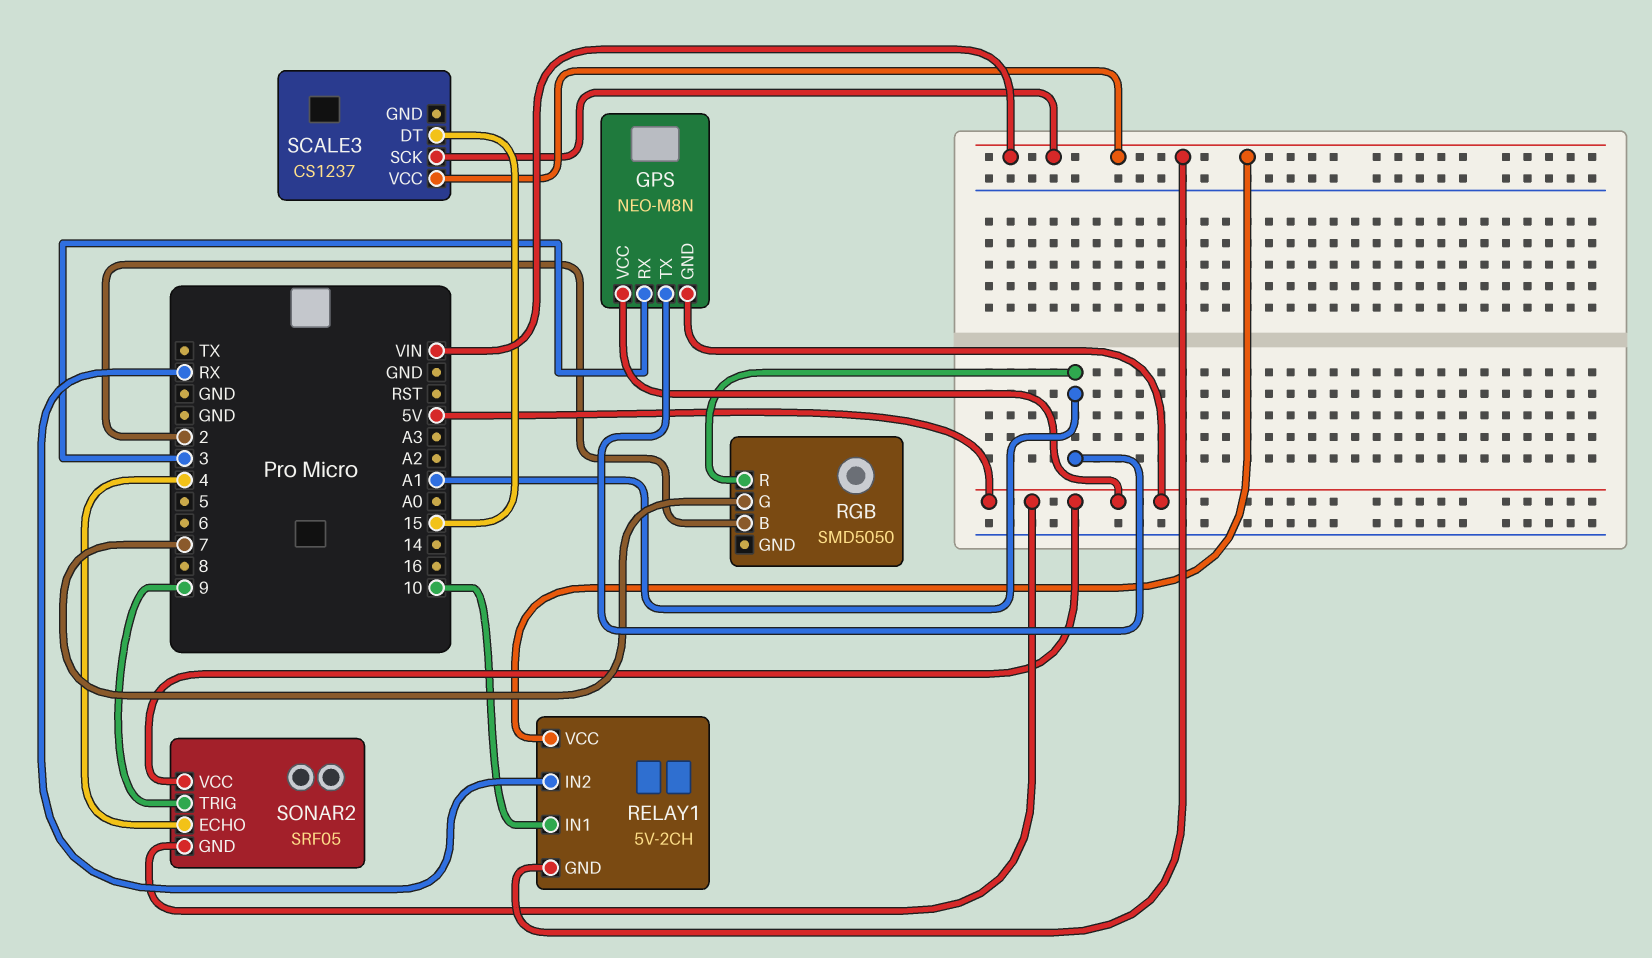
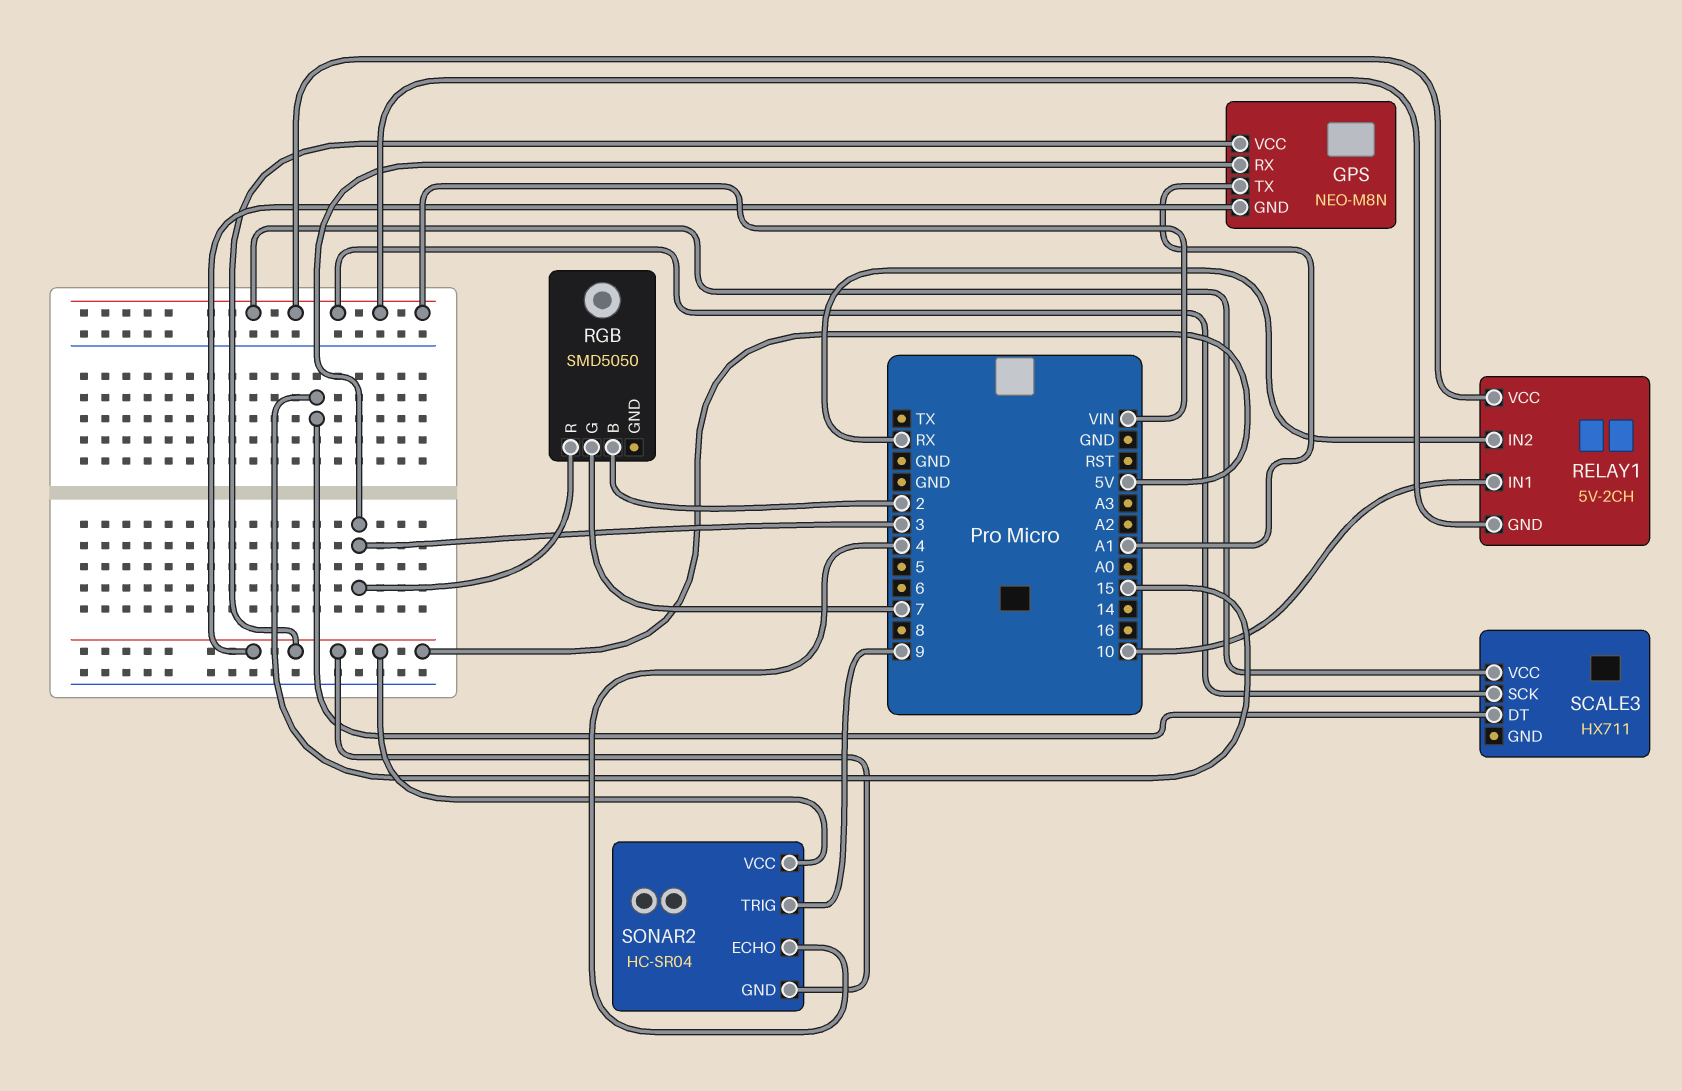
RGB pin R: A1 -> 3
SCALE3: CS1237 -> HX711
SONAR2: SRF05 -> HC-SR04

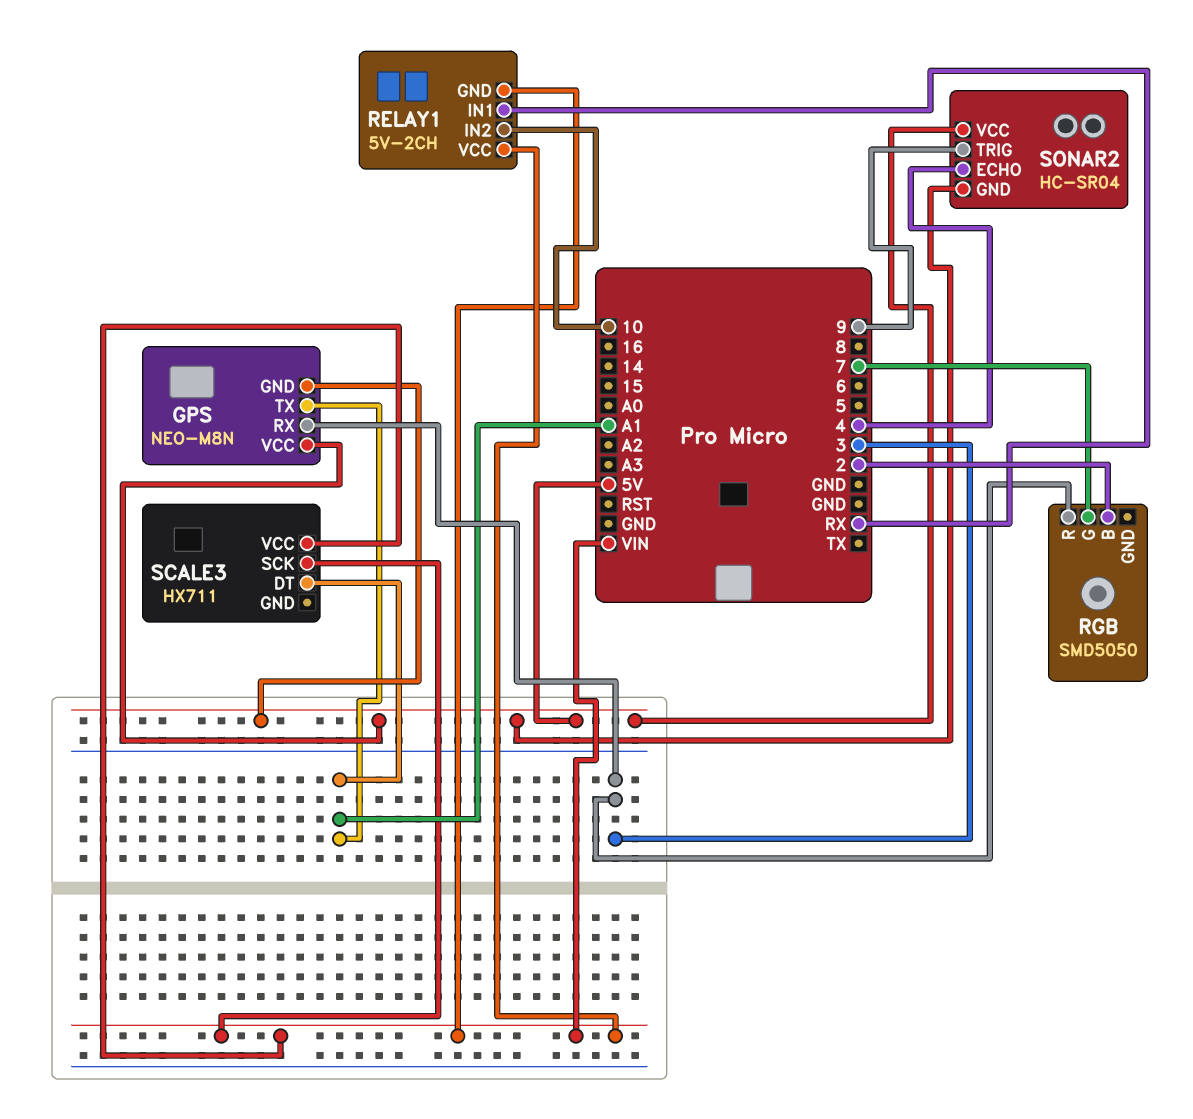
RELAY1 pin IN1: 10 -> RX
RELAY1 pin IN2: RX -> 10
SCALE3 pin DT: 15 -> A1

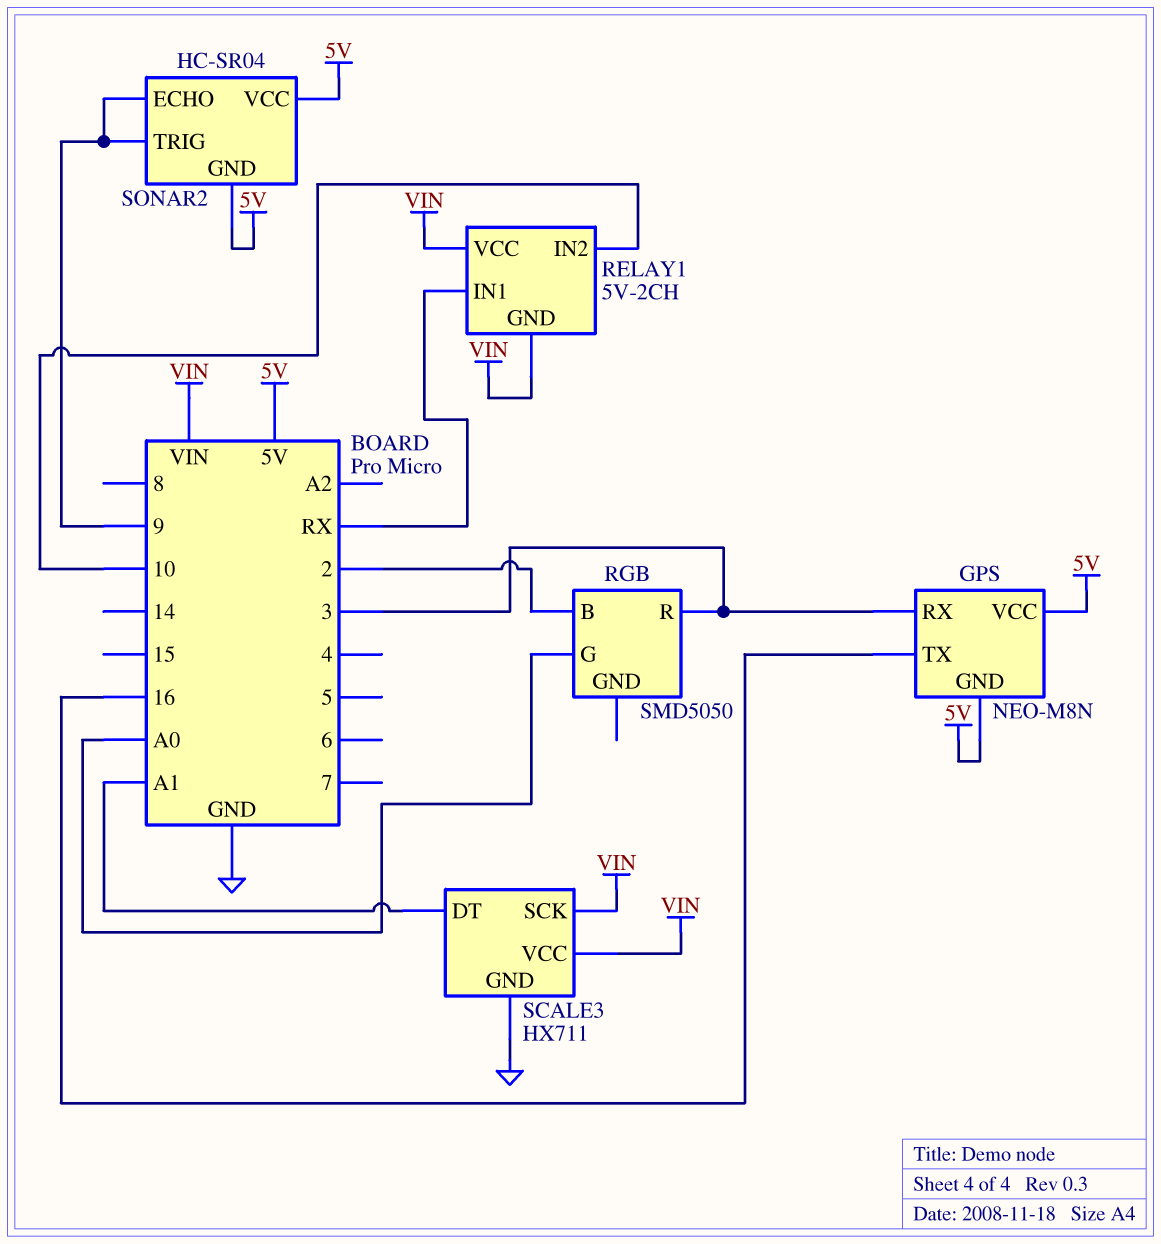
GPS pin TX: A1 -> 16
RGB pin G: 7 -> A0
SCALE3 pin GND: none -> GND
SONAR2 pin ECHO: 4 -> 9

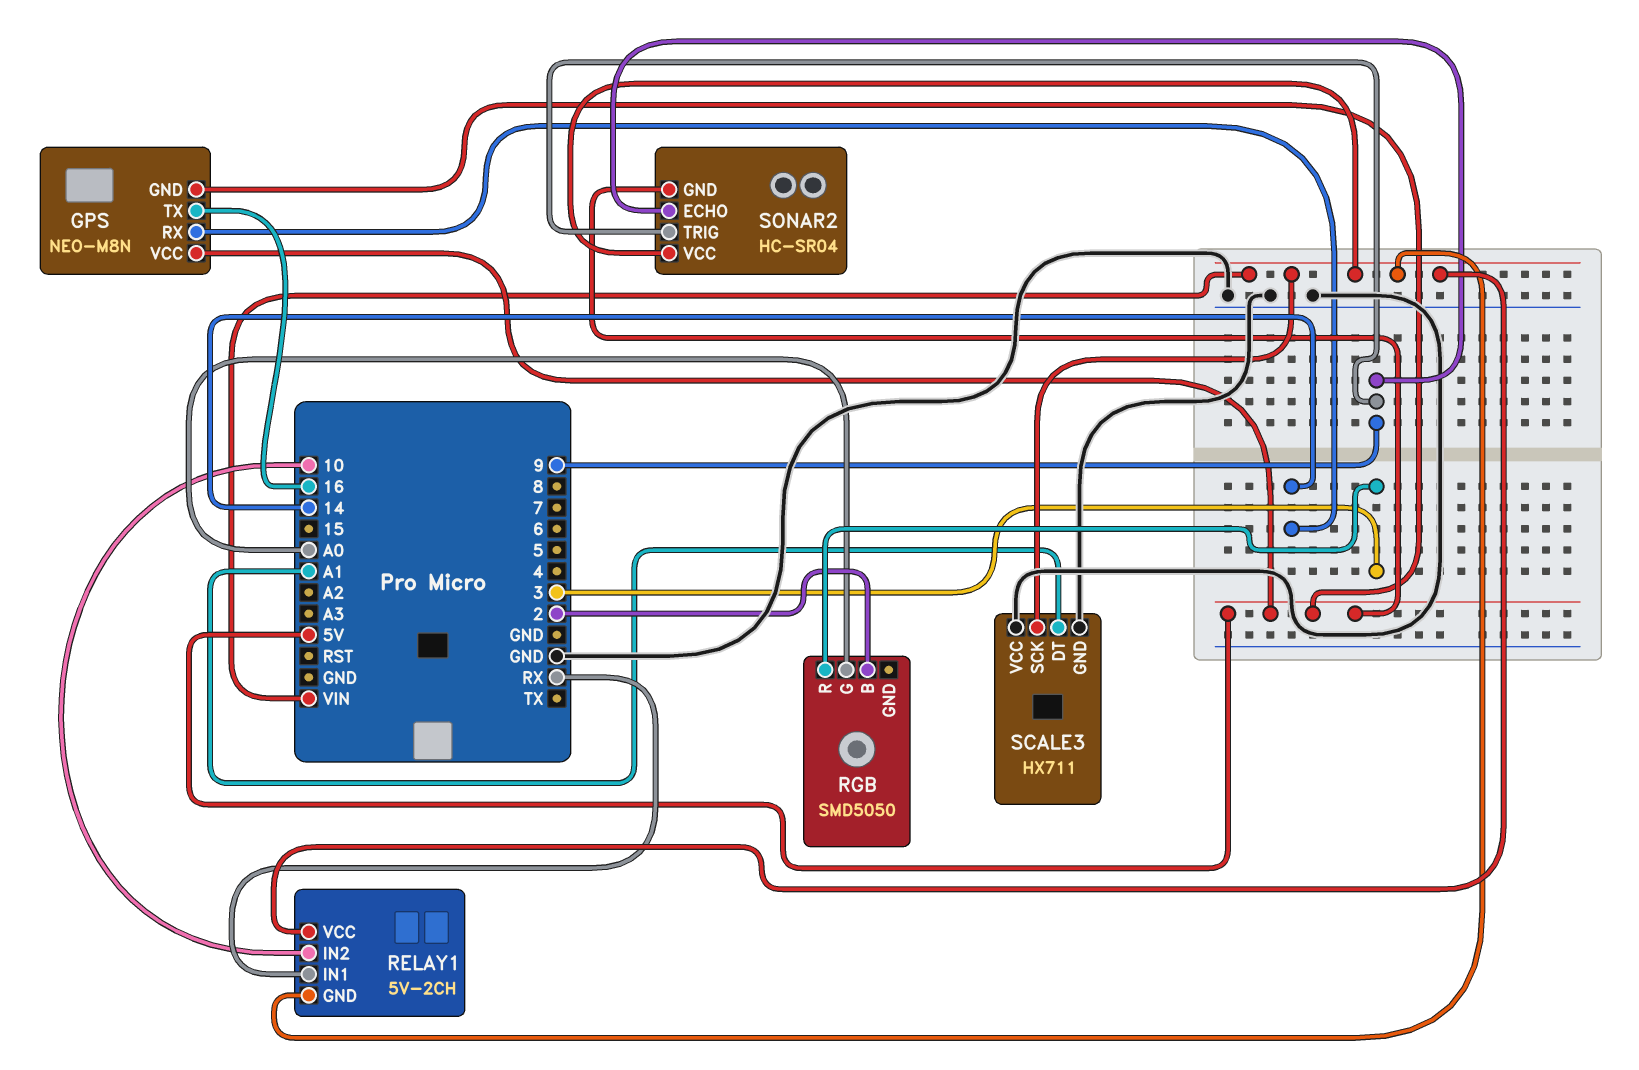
GPS pin RX: 3 -> 14
SCALE3 pin VCC: VIN -> GND
SONAR2 pin VCC: 5V -> VIN

